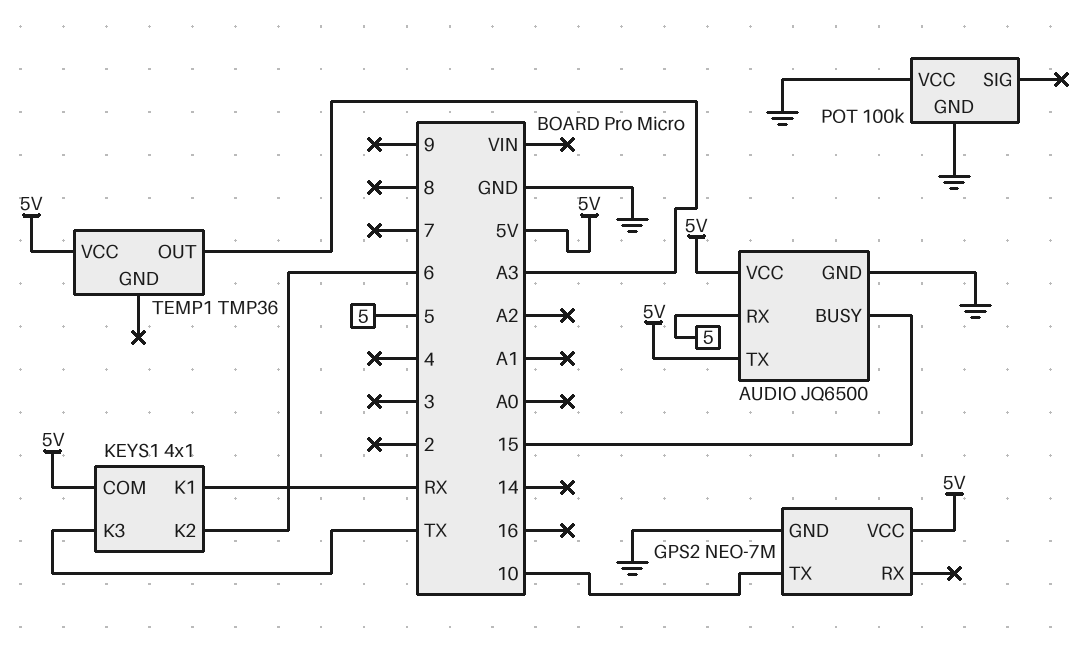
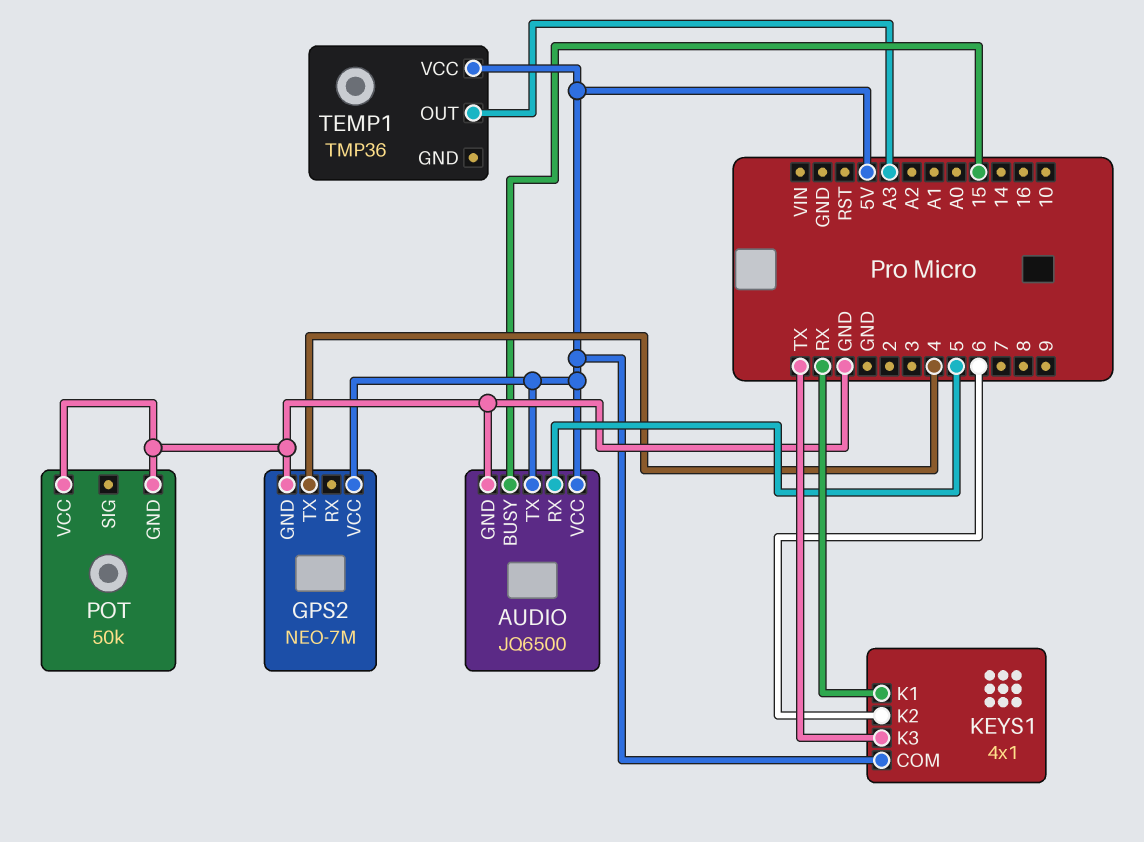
GPS2 pin TX: 10 -> 4
POT: 100k -> 50k

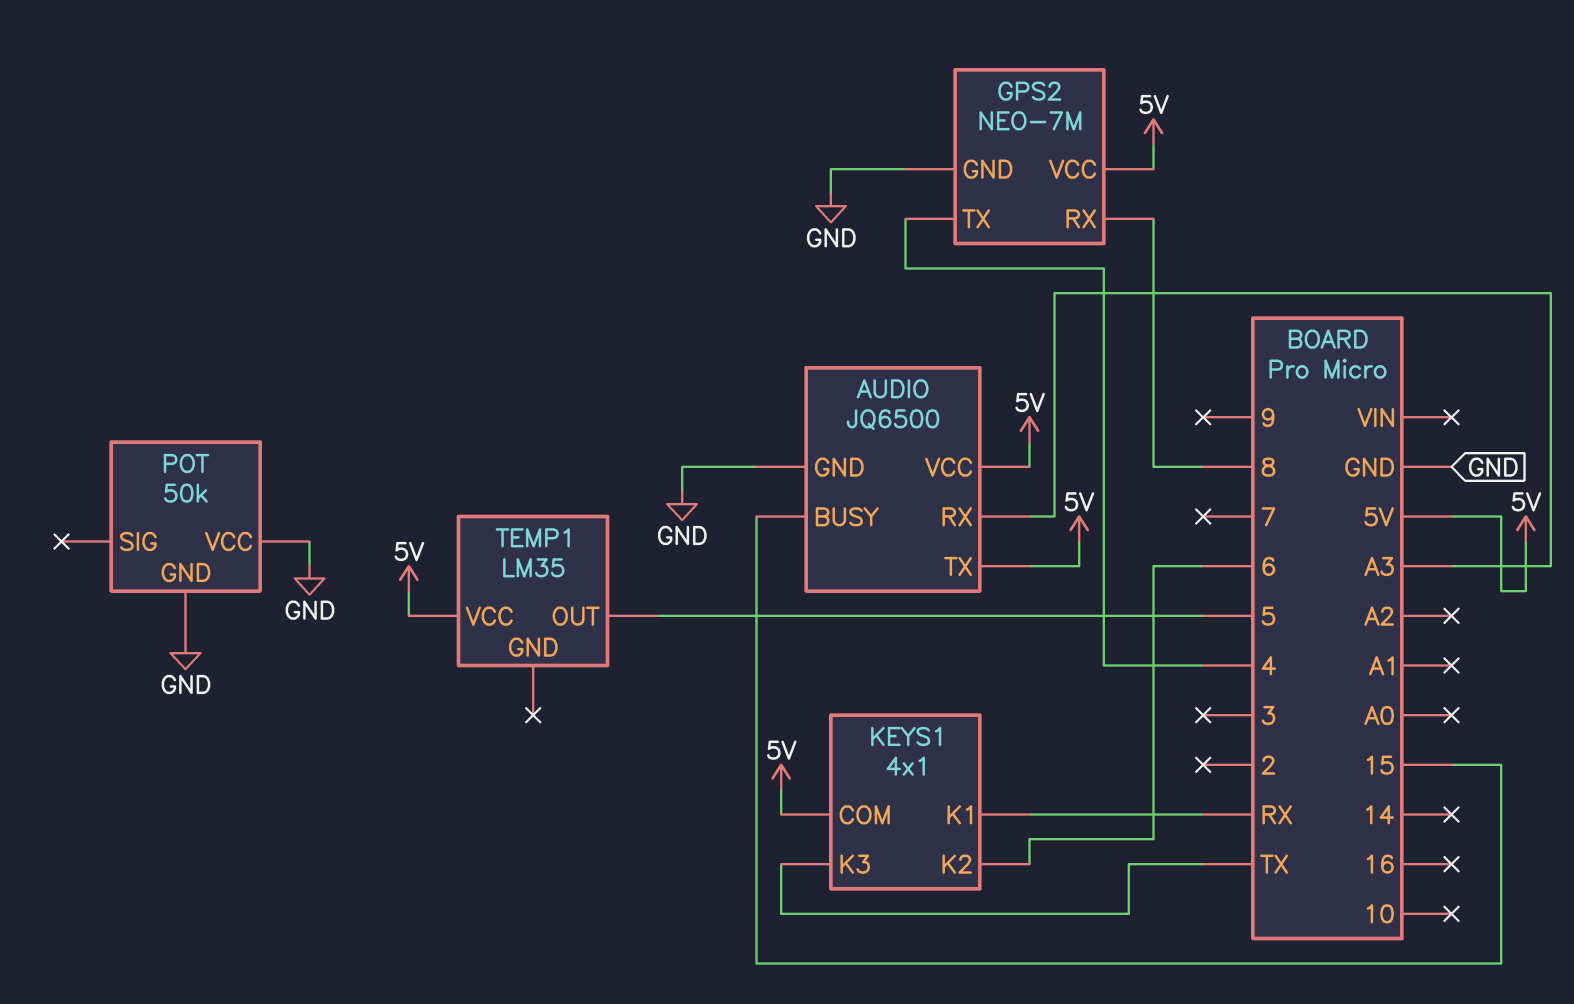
AUDIO pin RX: 5 -> A3
GPS2 pin RX: none -> 8
TEMP1: TMP36 -> LM35
TEMP1 pin OUT: A3 -> 5

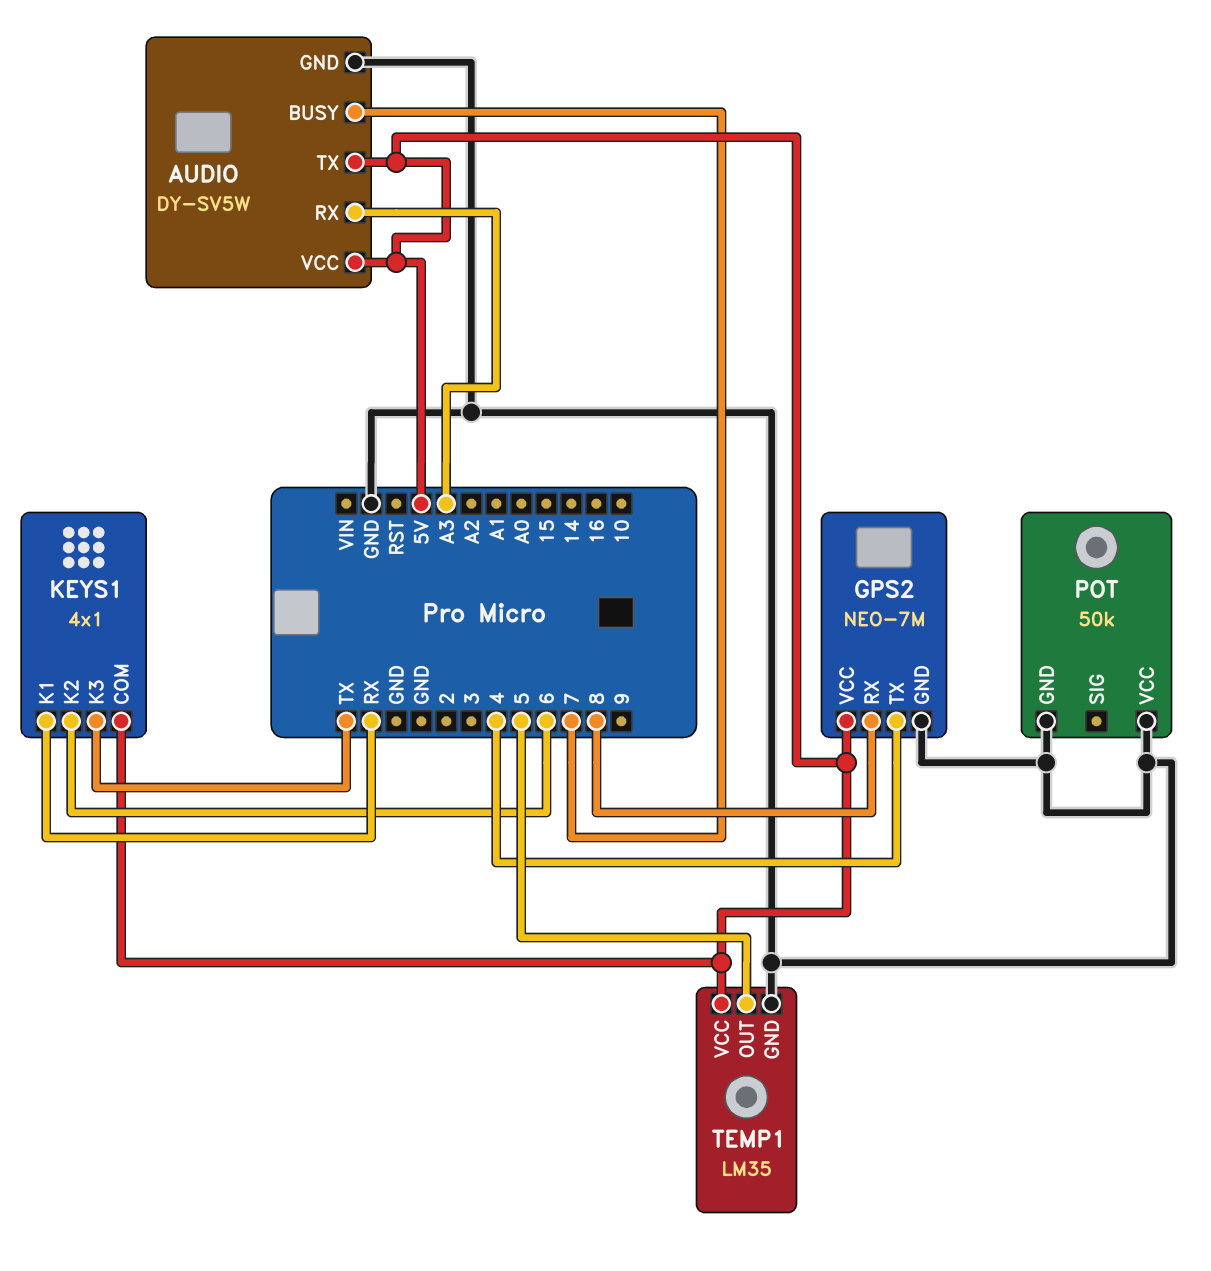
AUDIO: JQ6500 -> DY-SV5W
AUDIO pin BUSY: 15 -> 7
TEMP1 pin GND: none -> GND

